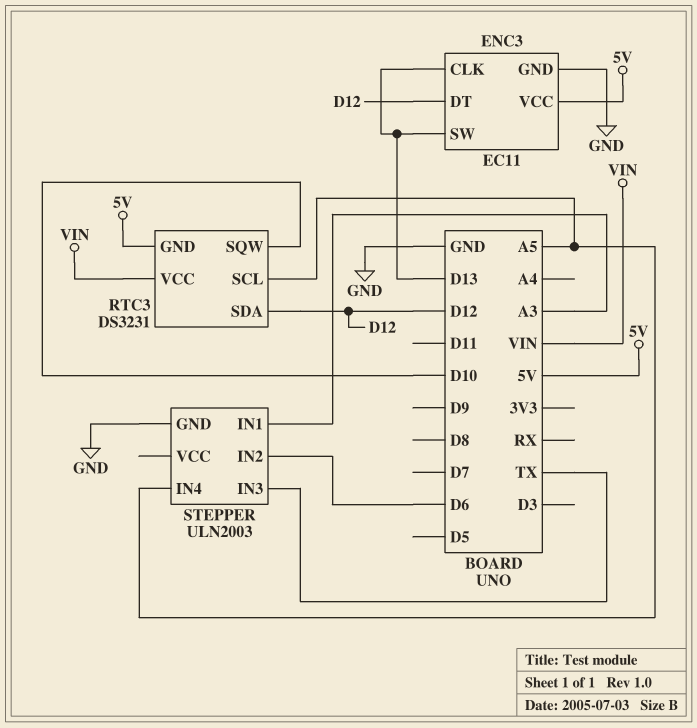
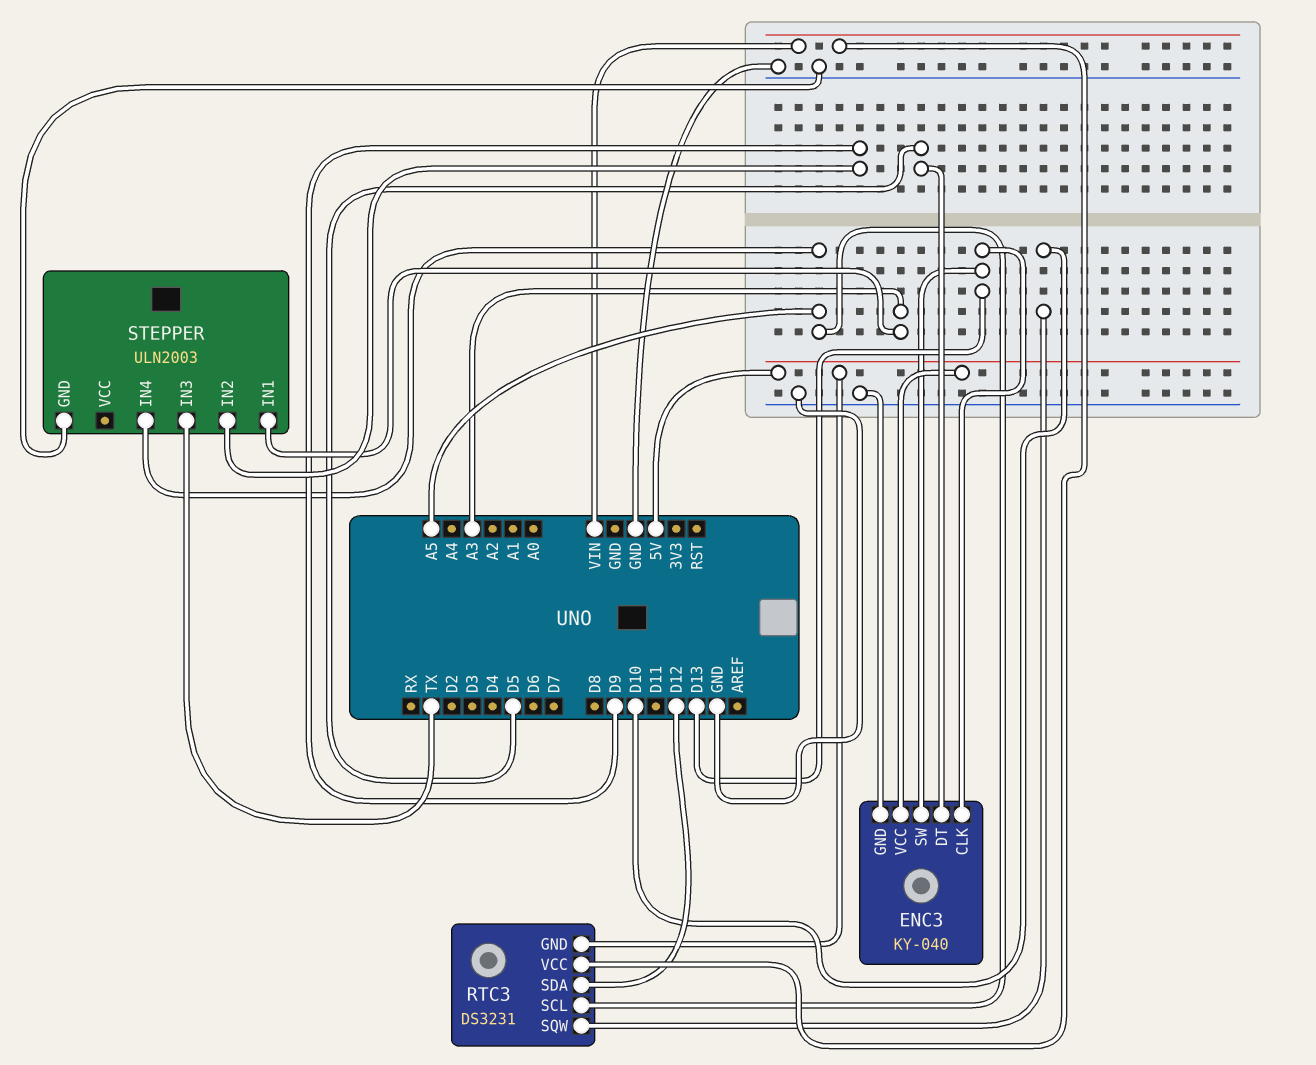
ENC3: EC11 -> KY-040
ENC3 pin DT: D12 -> D5
STEPPER pin IN2: D6 -> D9

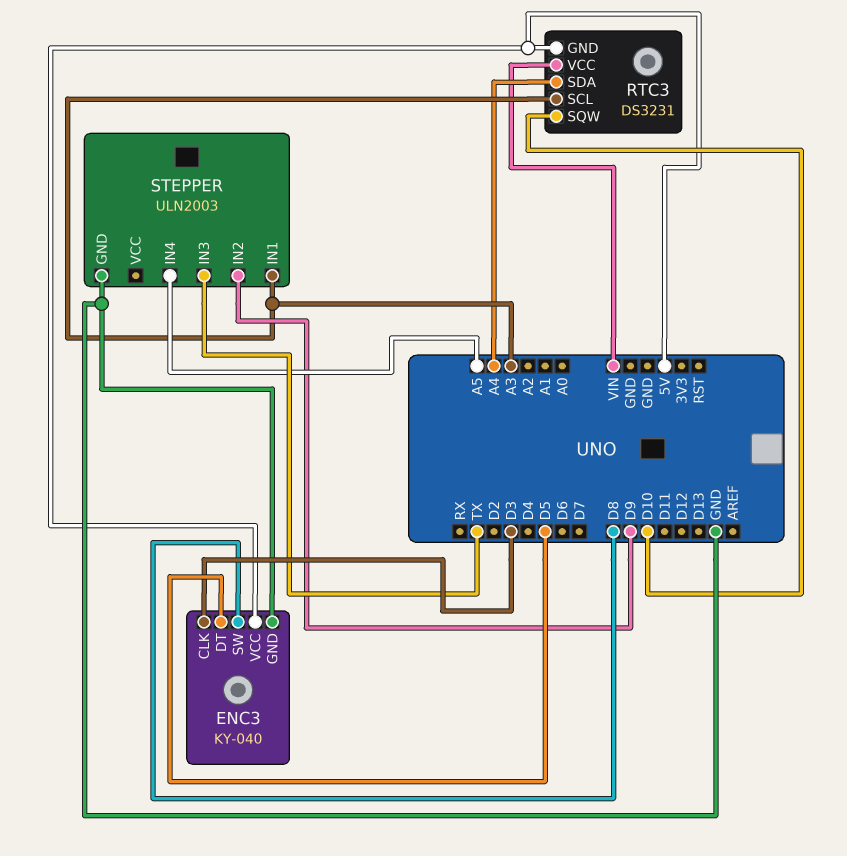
ENC3 pin CLK: D13 -> D3
ENC3 pin SW: D13 -> D8
RTC3 pin SCL: A5 -> A3
RTC3 pin SDA: D12 -> A4

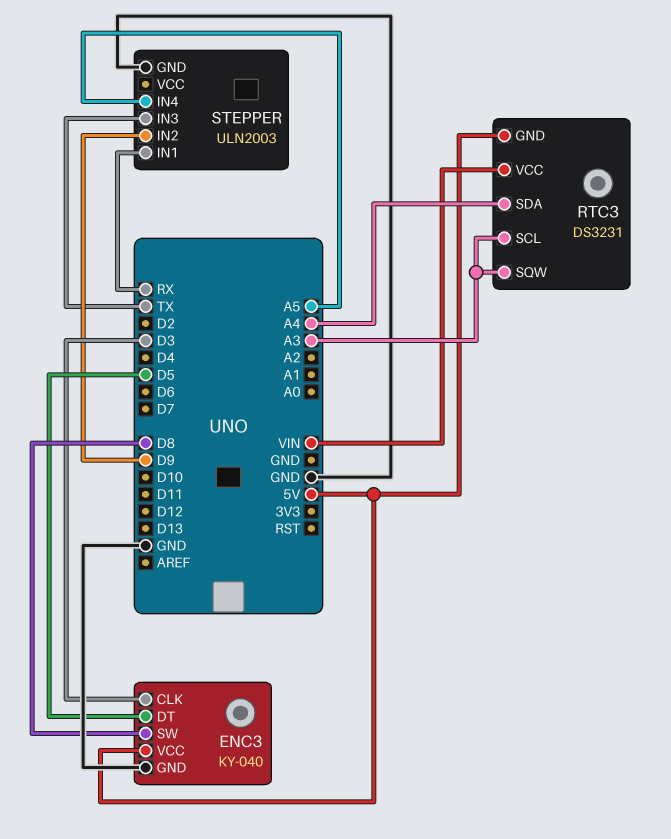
RTC3 pin SQW: D10 -> A3
STEPPER pin IN1: A3 -> RX

